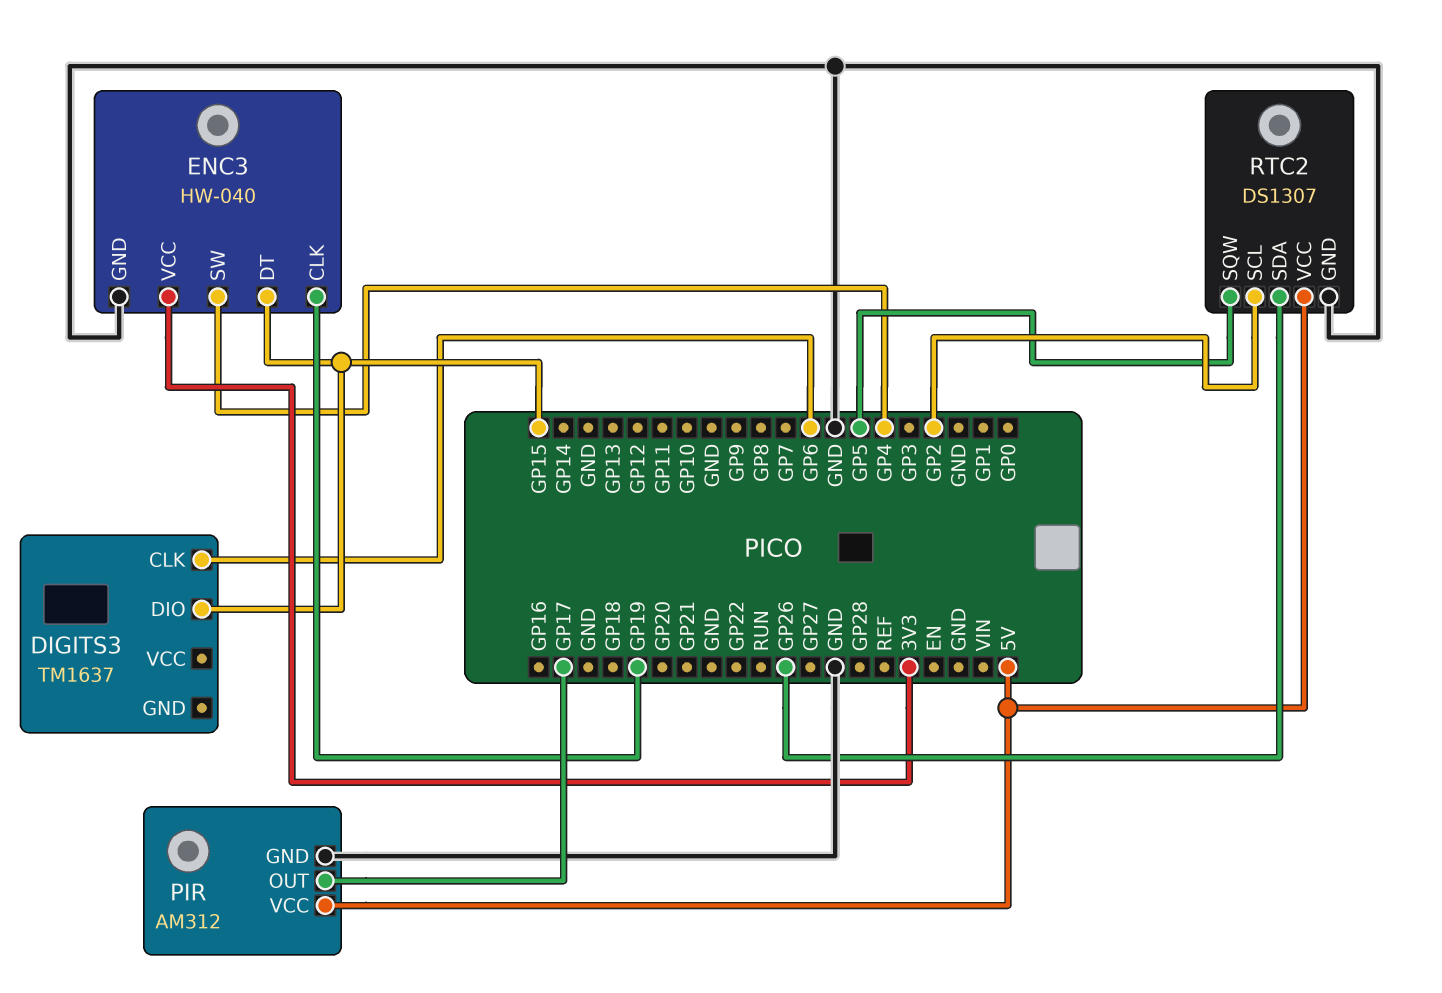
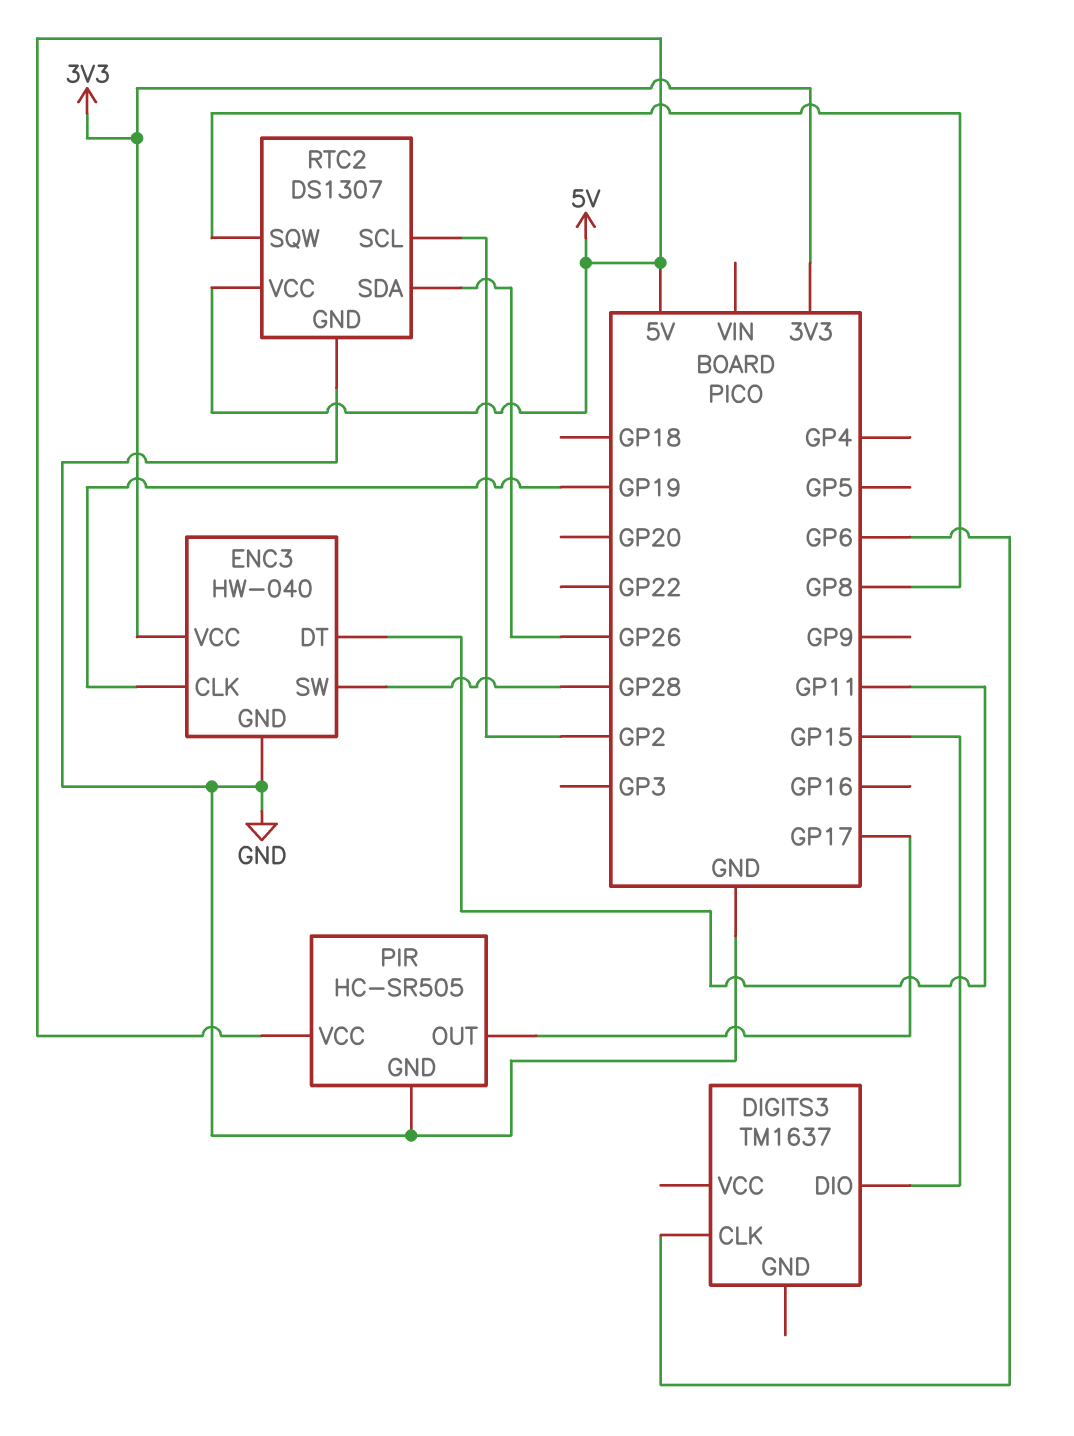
ENC3 pin DT: GP15 -> GP11
ENC3 pin SW: GP4 -> GP28
PIR: AM312 -> HC-SR505
RTC2 pin SQW: GP5 -> GP8

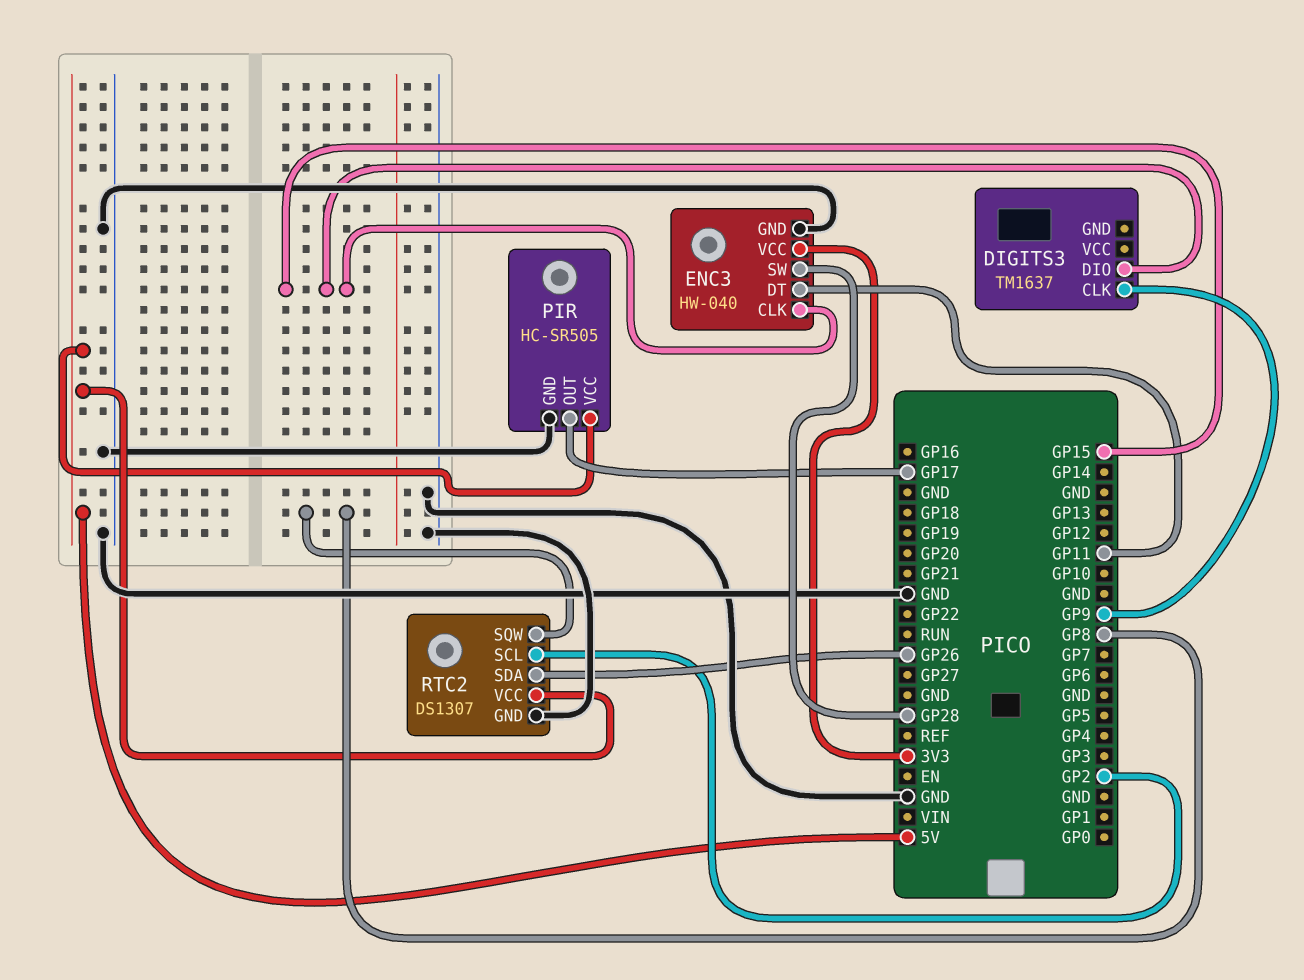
DIGITS3 pin CLK: GP6 -> GP9
ENC3 pin CLK: GP19 -> GP15

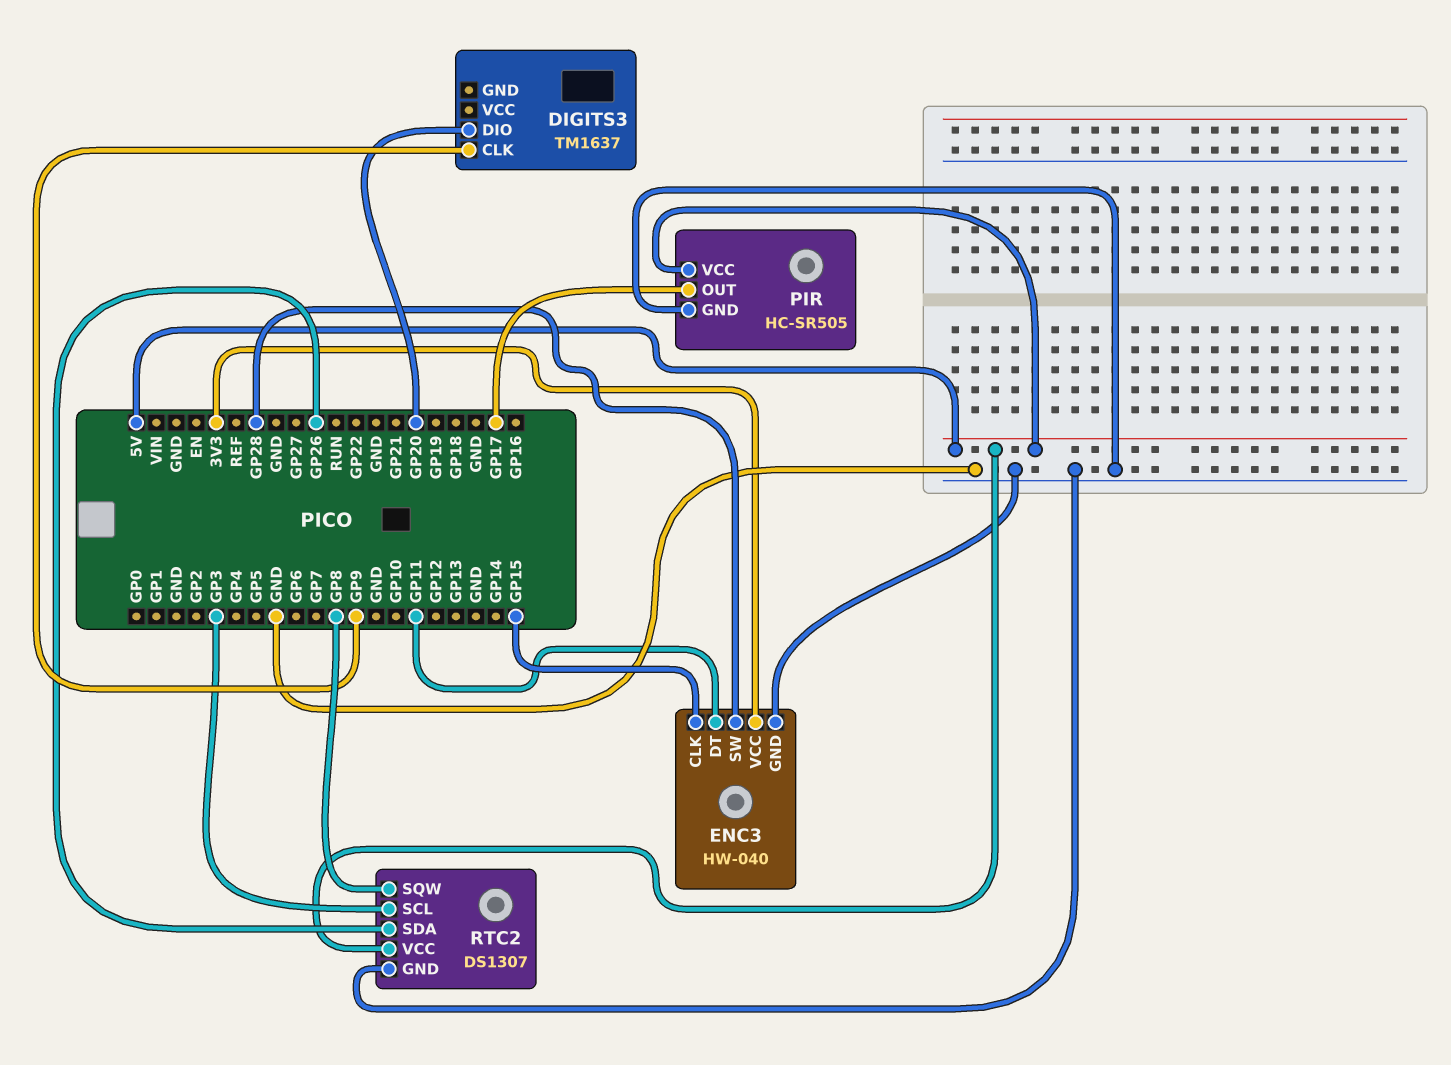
DIGITS3 pin DIO: GP15 -> GP20
RTC2 pin SCL: GP2 -> GP3

